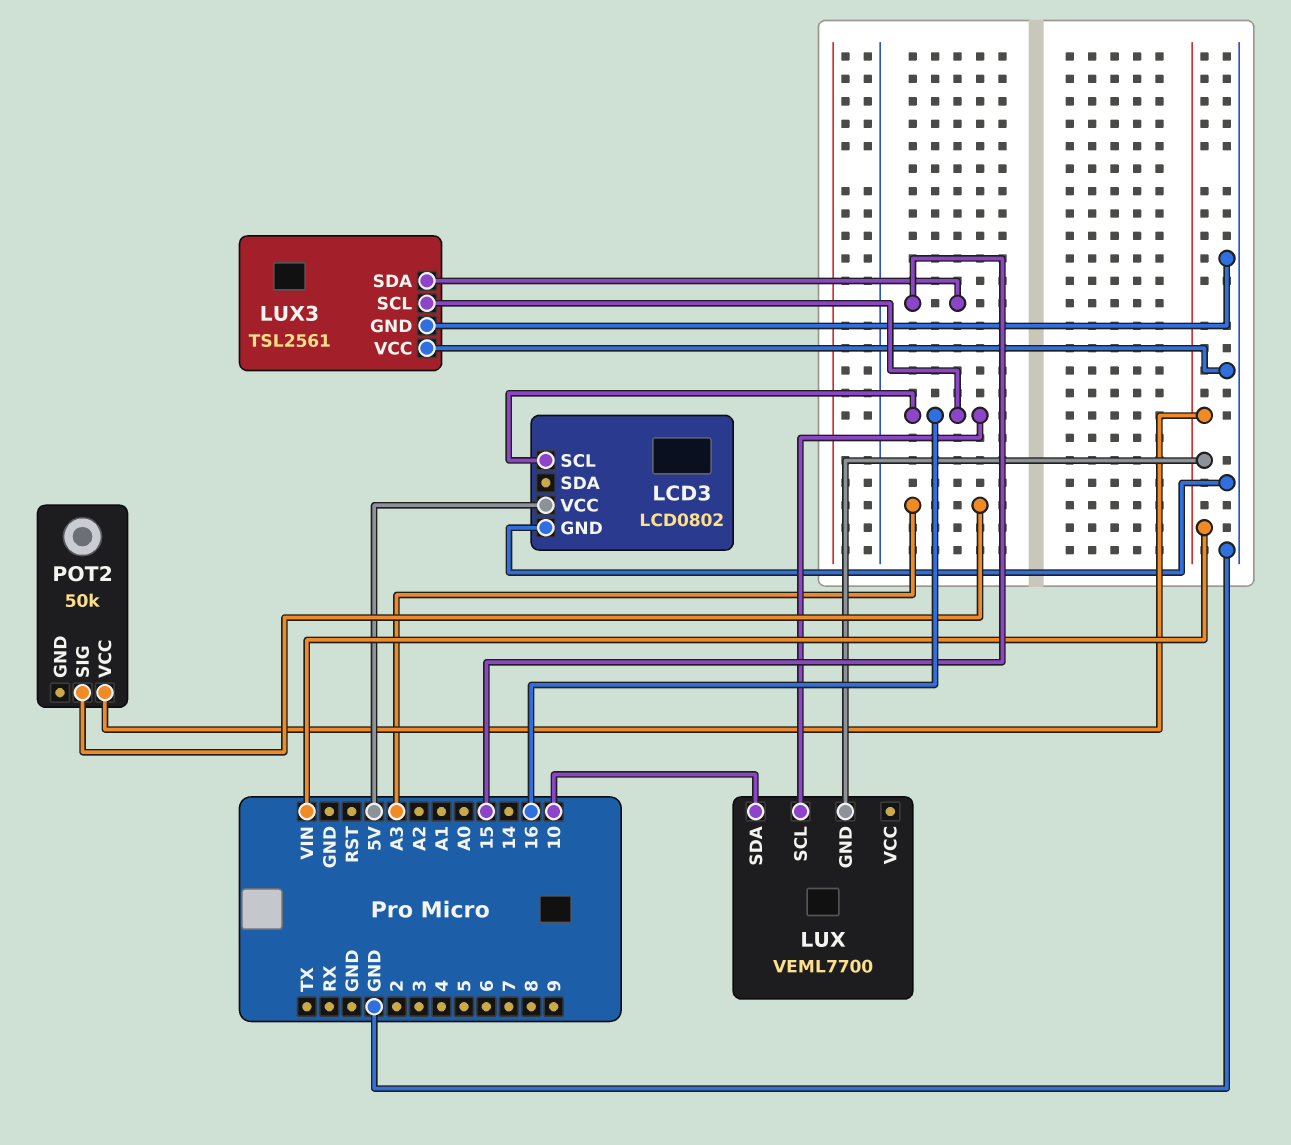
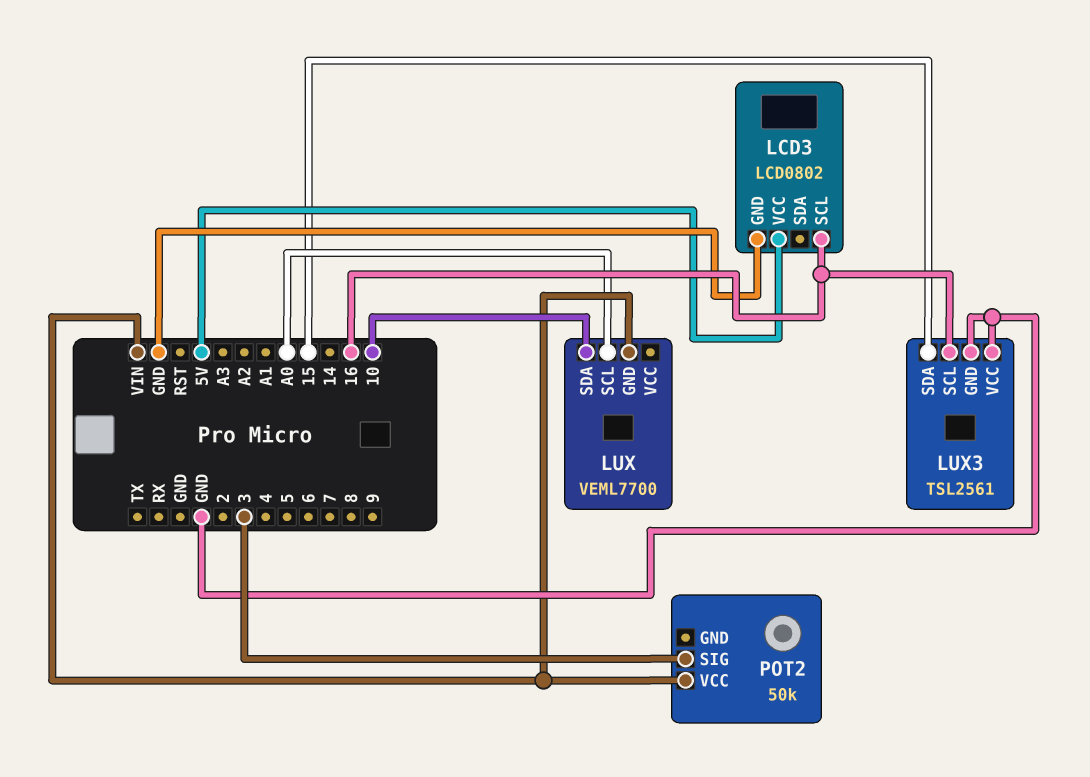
LUX pin SCL: 16 -> A0
POT2 pin SIG: A3 -> 3

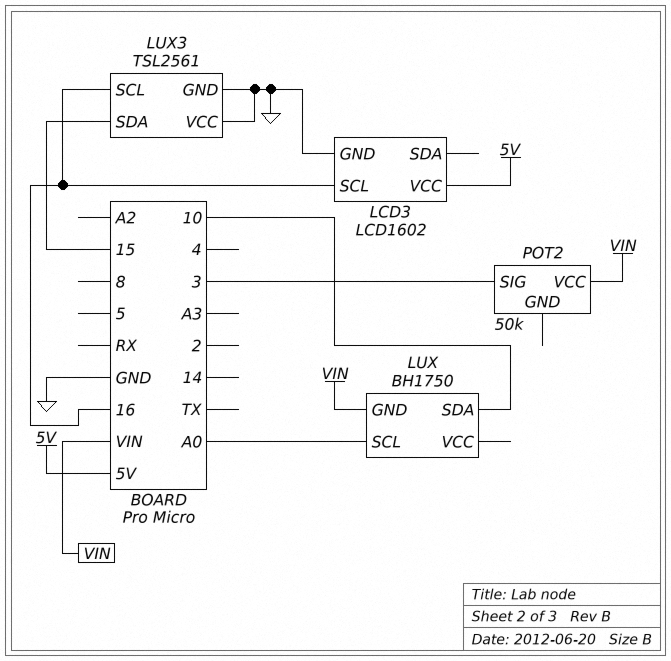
LCD3: LCD0802 -> LCD1602
LUX: VEML7700 -> BH1750

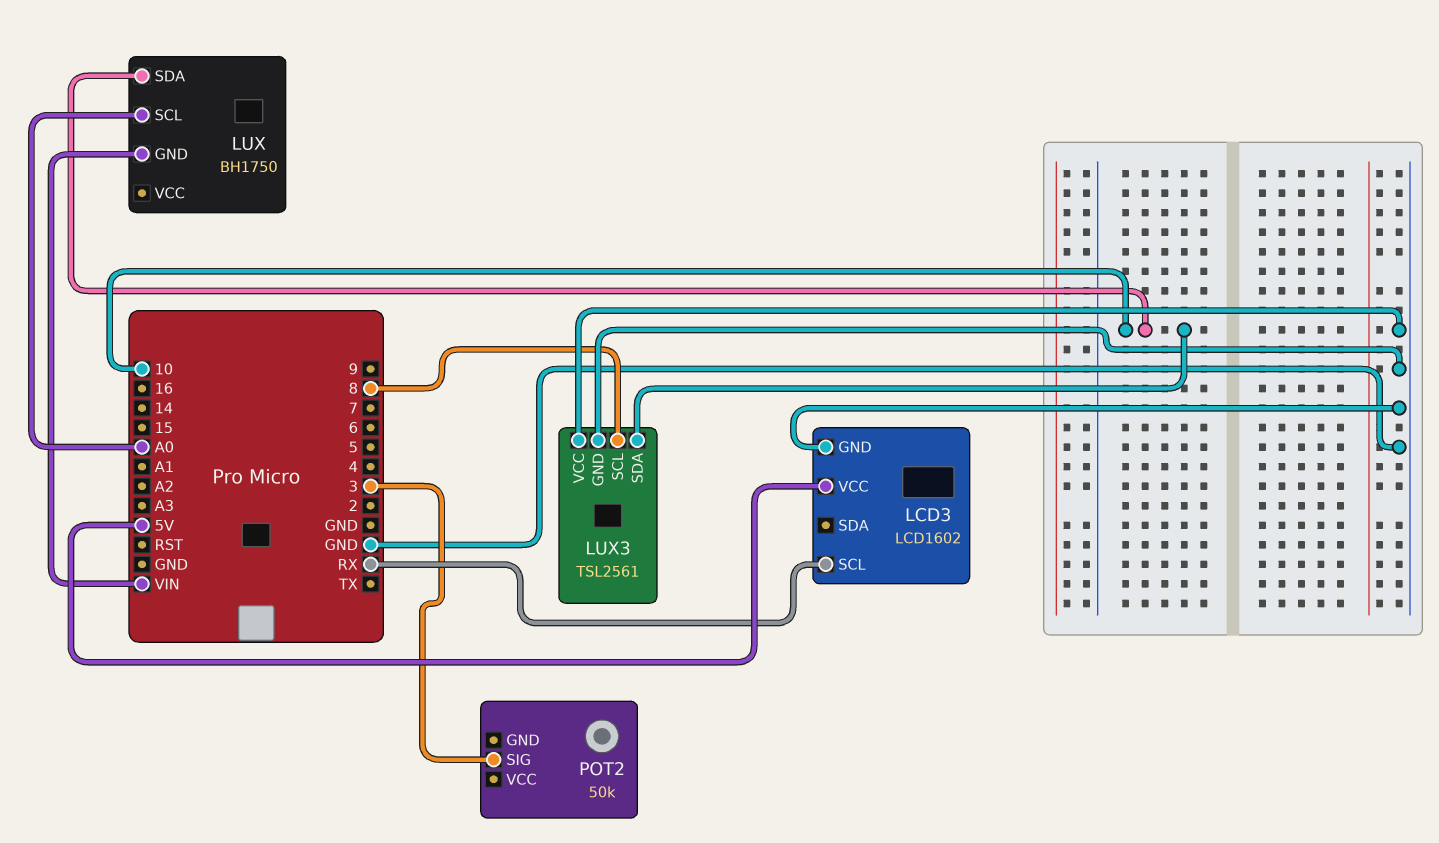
LCD3 pin SCL: 16 -> RX
LUX3 pin SCL: 16 -> 8
LUX3 pin SDA: 15 -> 10
POT2 pin VCC: VIN -> none

